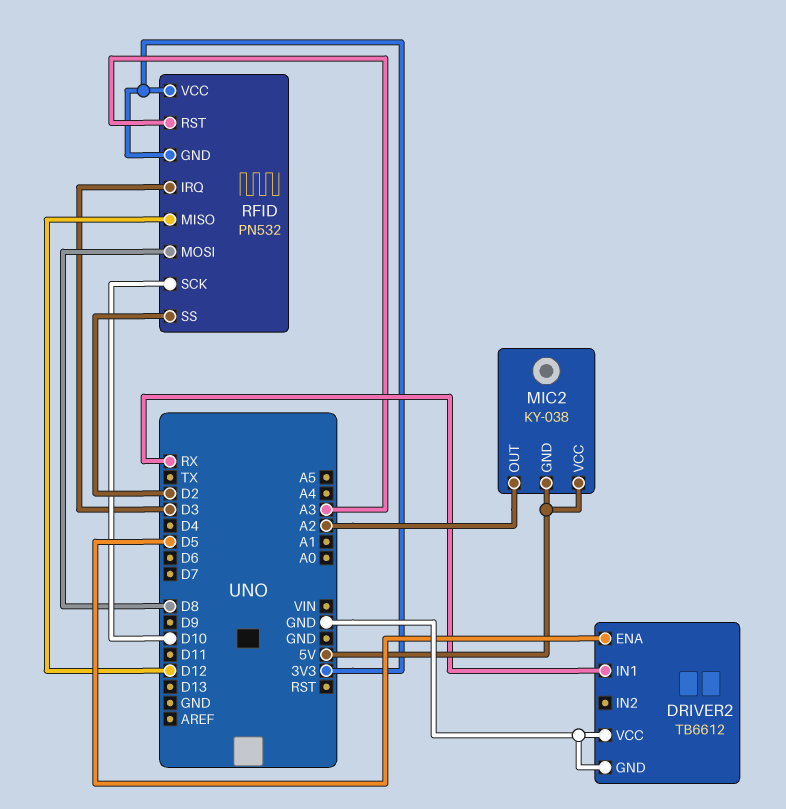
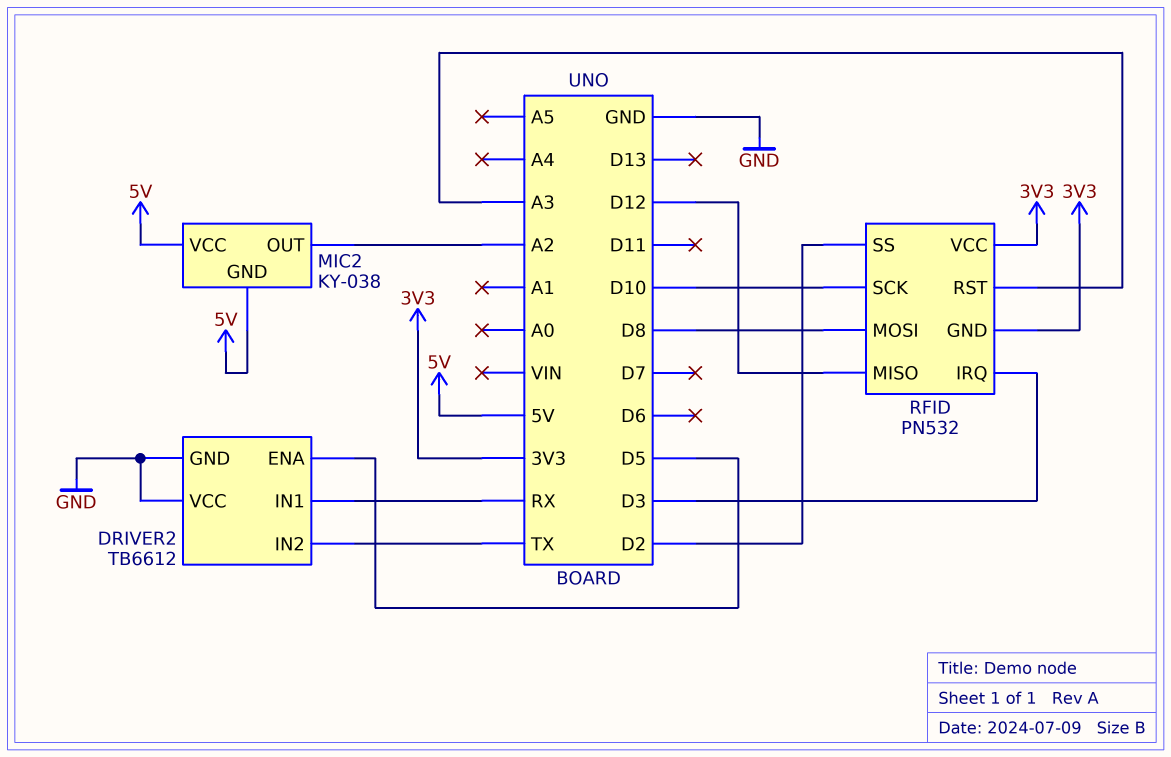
DRIVER2 pin IN2: none -> TX

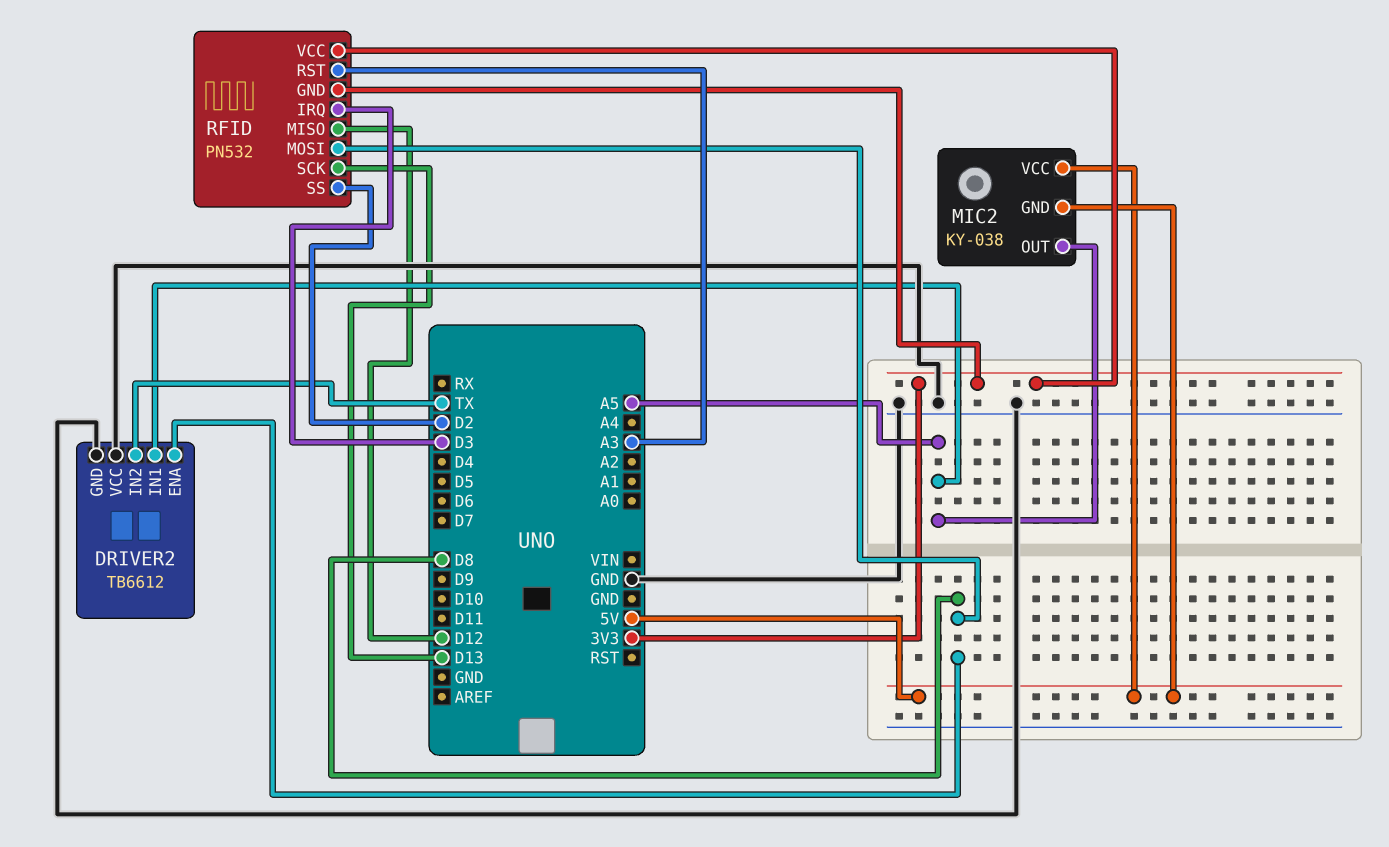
DRIVER2 pin ENA: D5 -> D8
DRIVER2 pin IN1: RX -> A5
MIC2 pin OUT: A2 -> A5
RFID pin SCK: D10 -> D13

